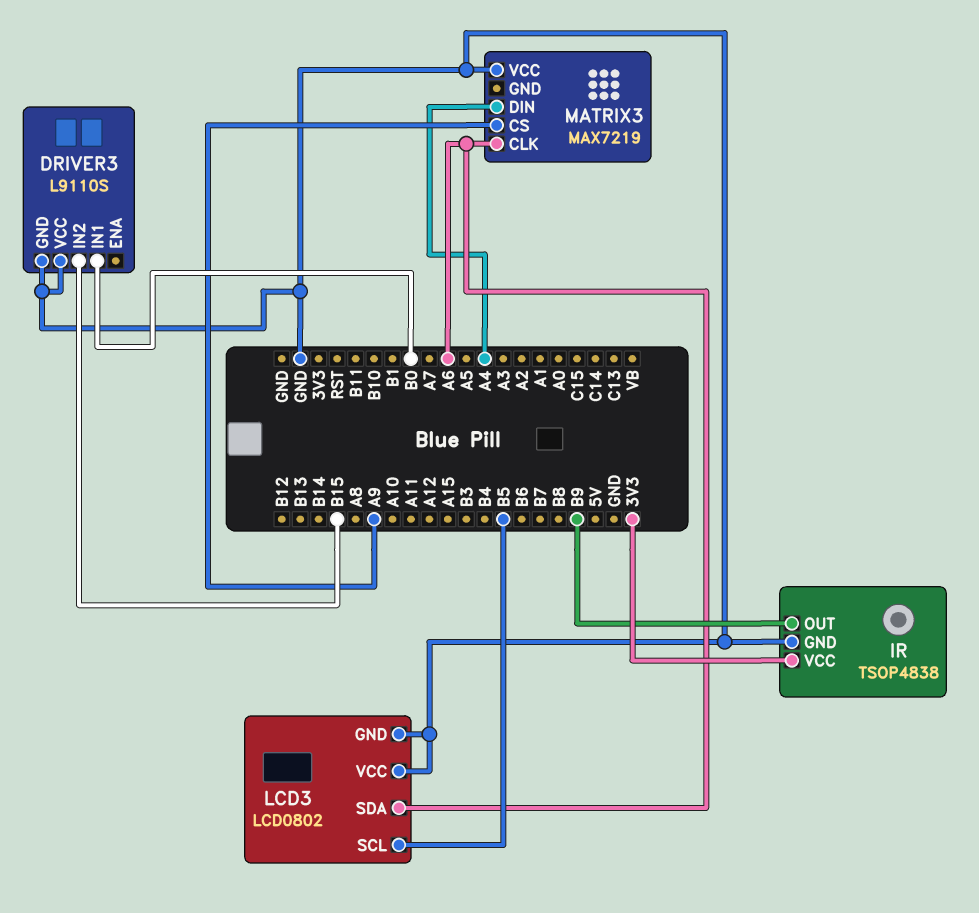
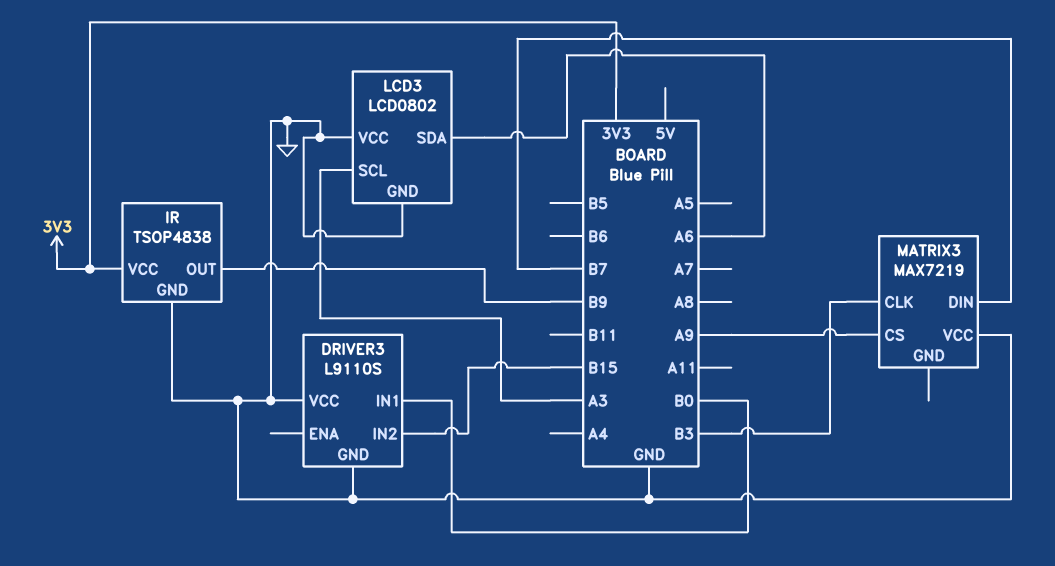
LCD3 pin SCL: B5 -> A3
MATRIX3 pin CLK: A6 -> B3
MATRIX3 pin DIN: A4 -> B7

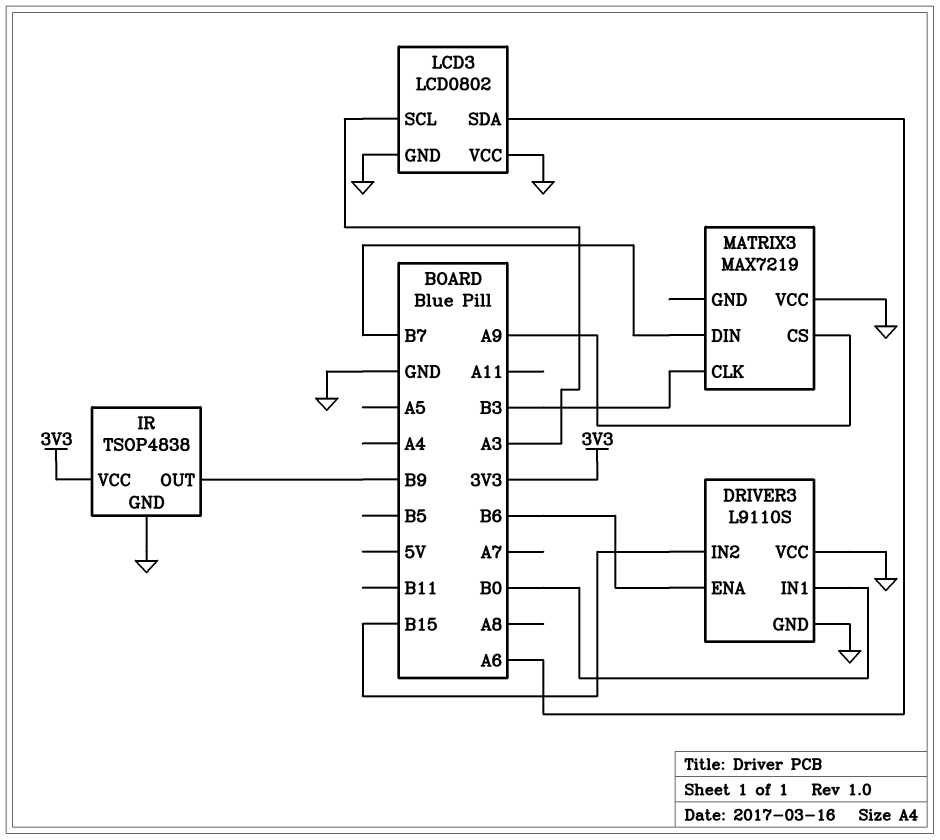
DRIVER3 pin ENA: none -> B6

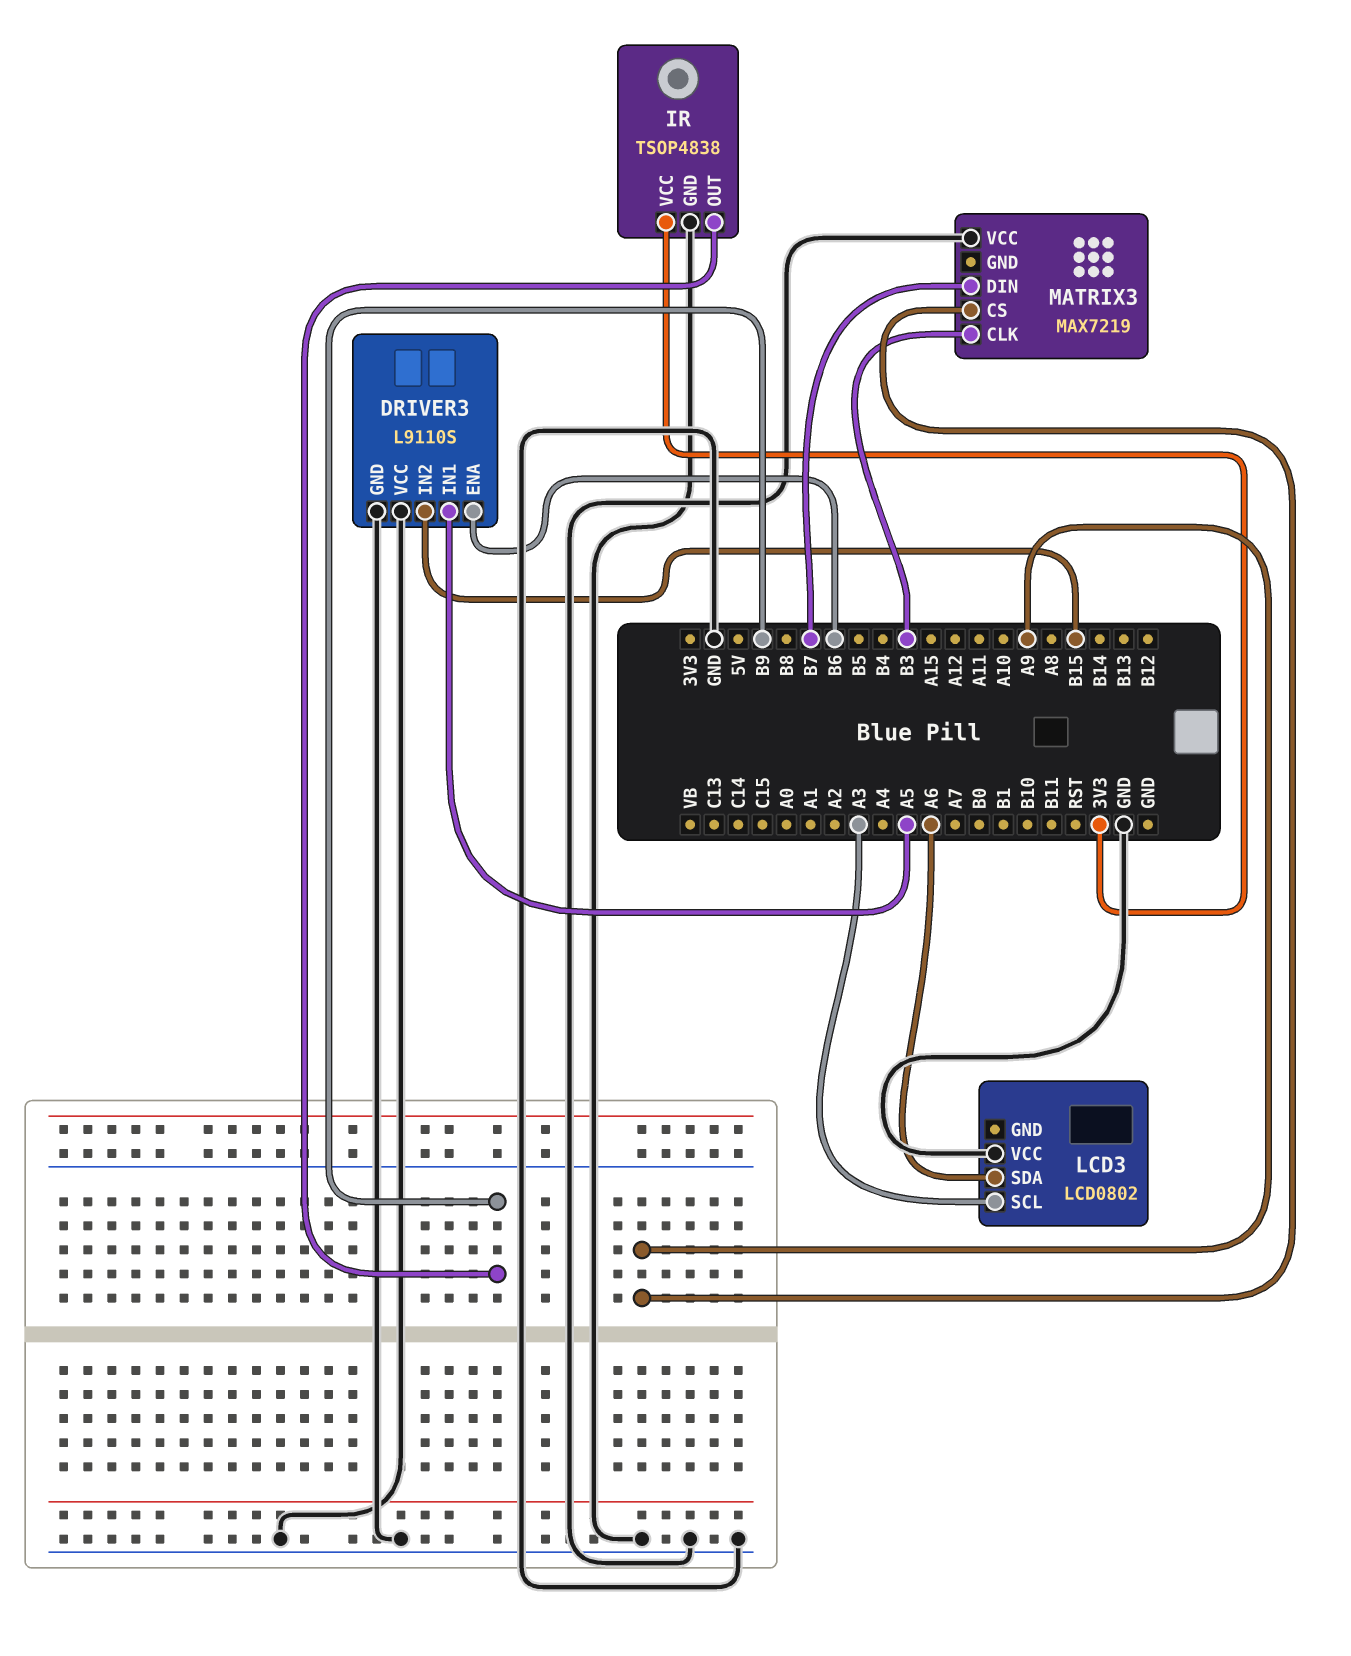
DRIVER3 pin IN1: B0 -> A5
LCD3 pin GND: GND -> none

